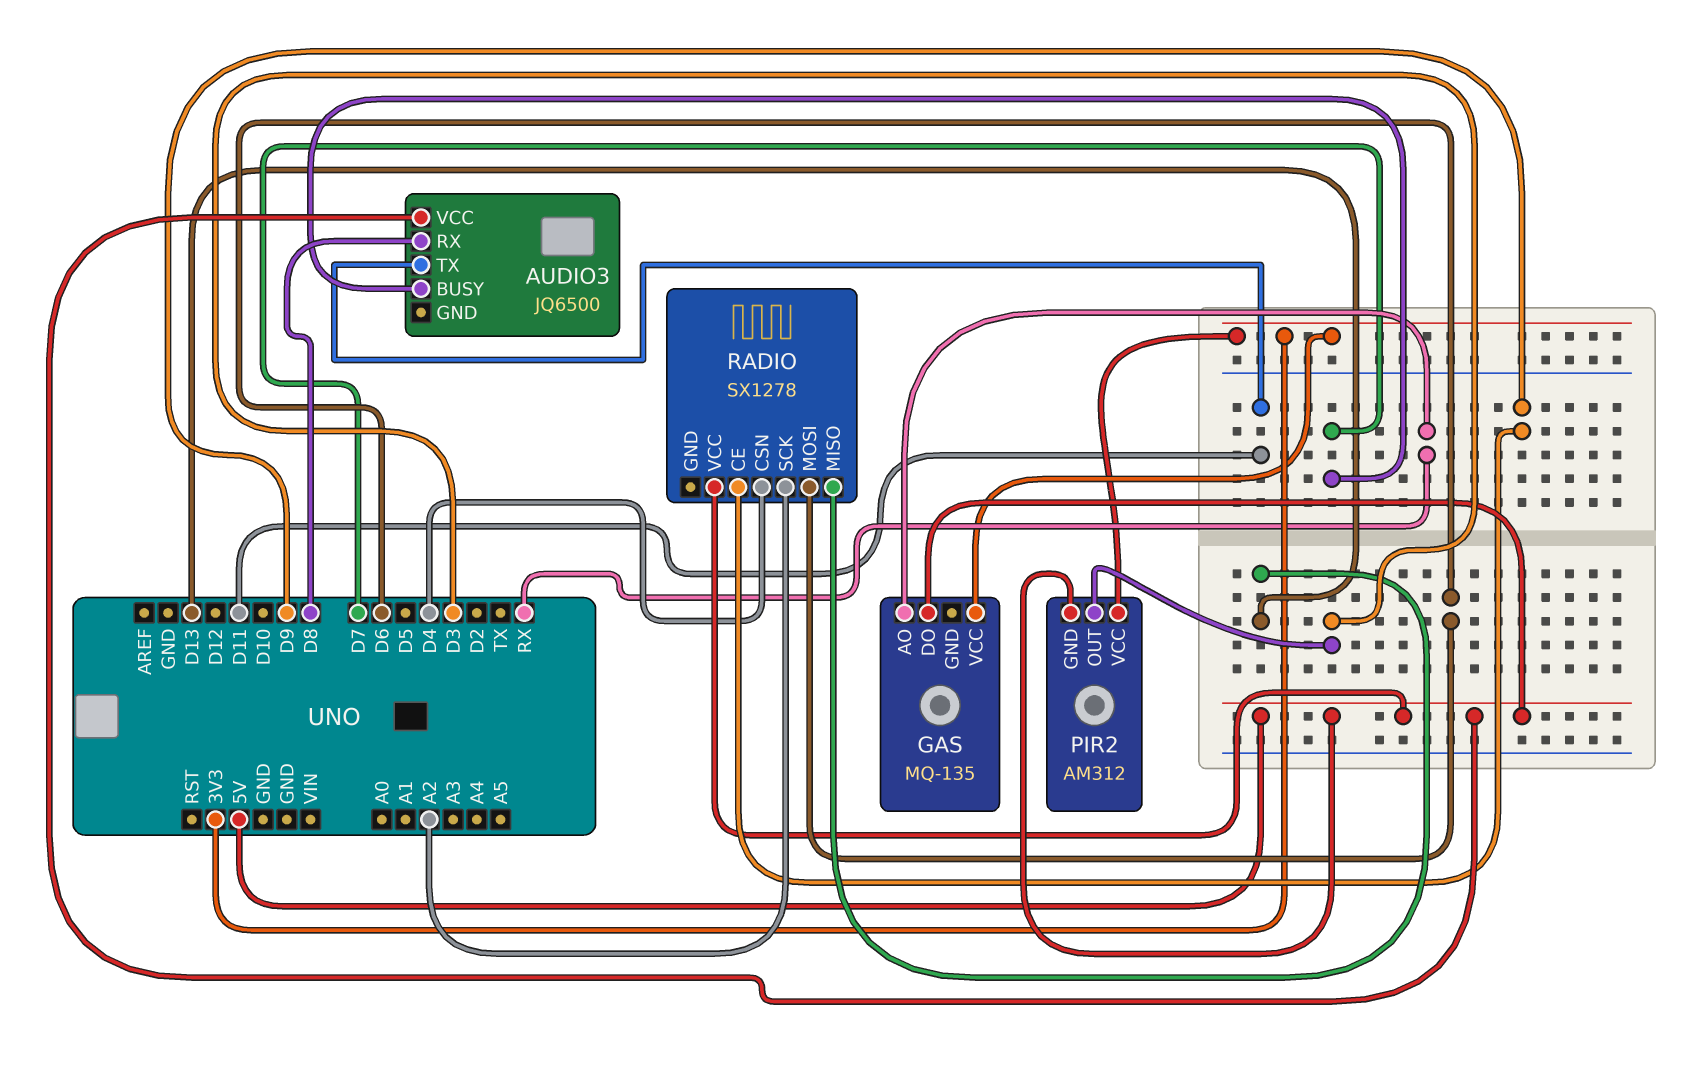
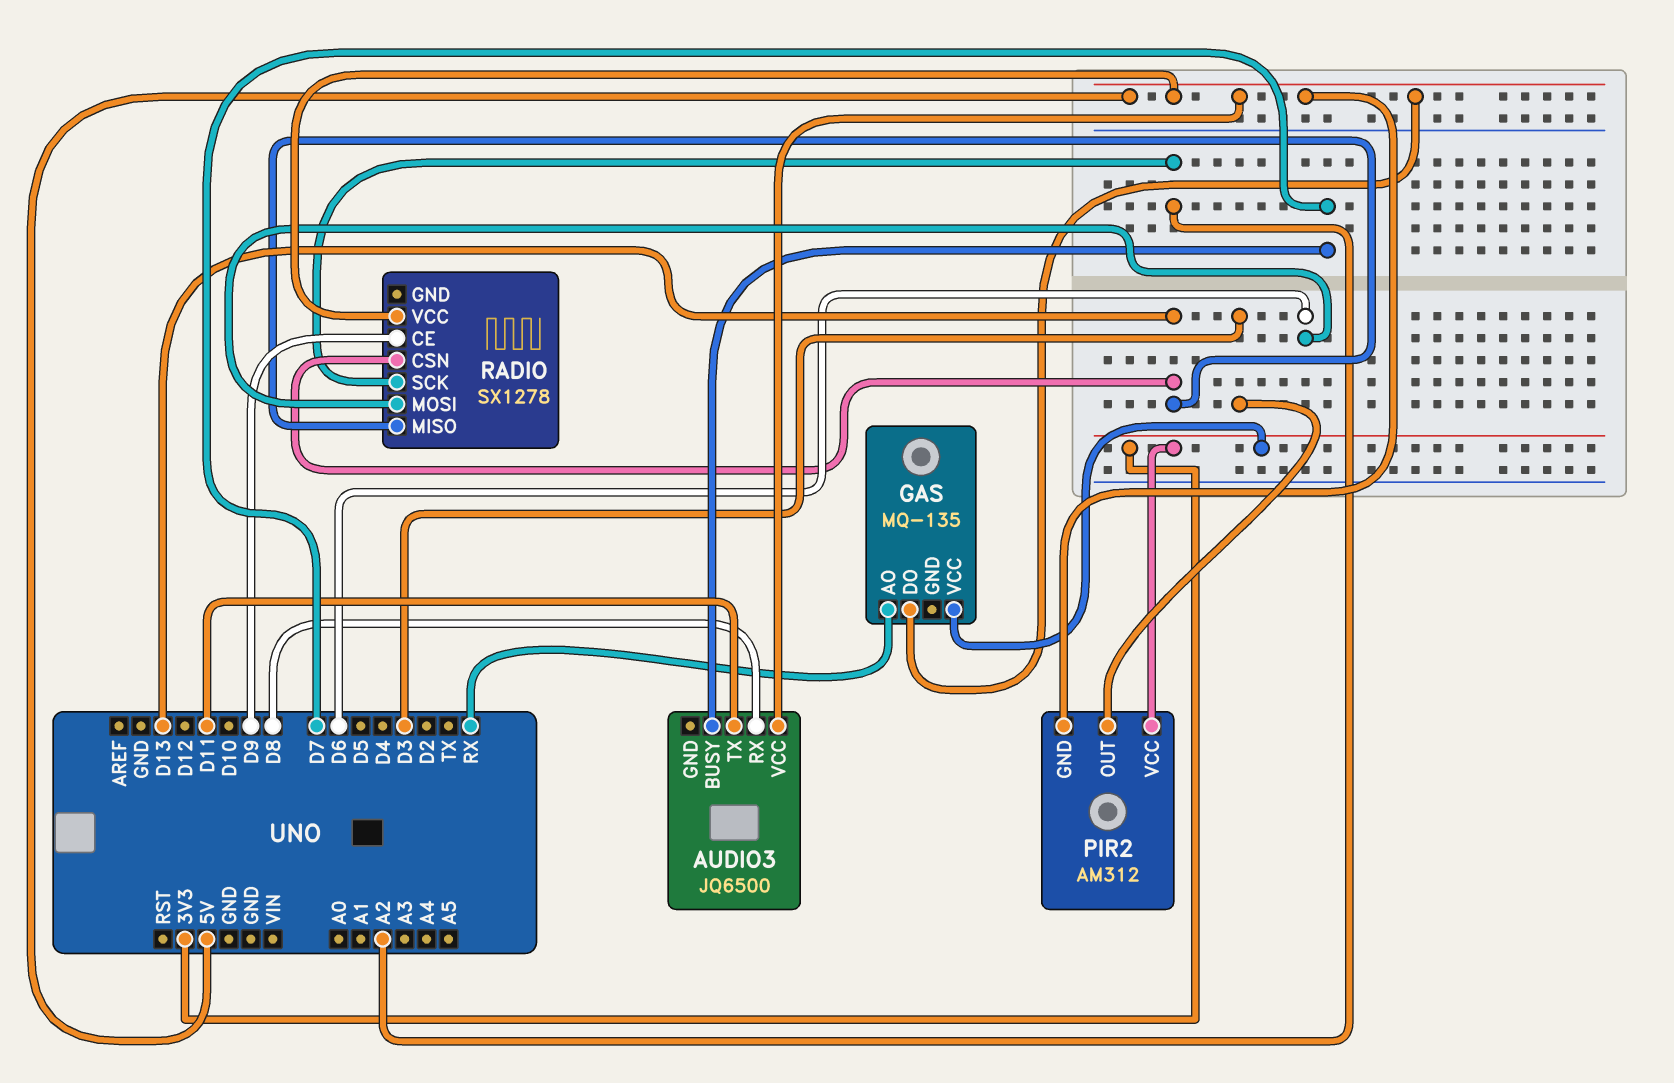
RADIO pin CSN: D4 -> D13

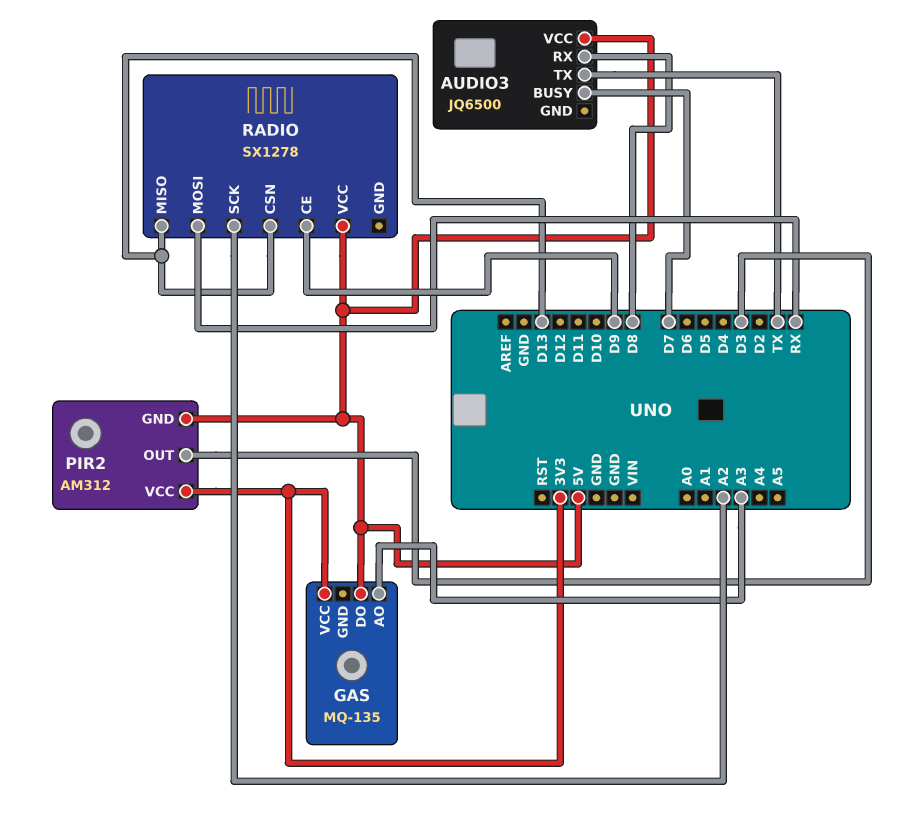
AUDIO3 pin TX: D11 -> TX
GAS pin AO: RX -> A3
RADIO pin MOSI: D6 -> RX

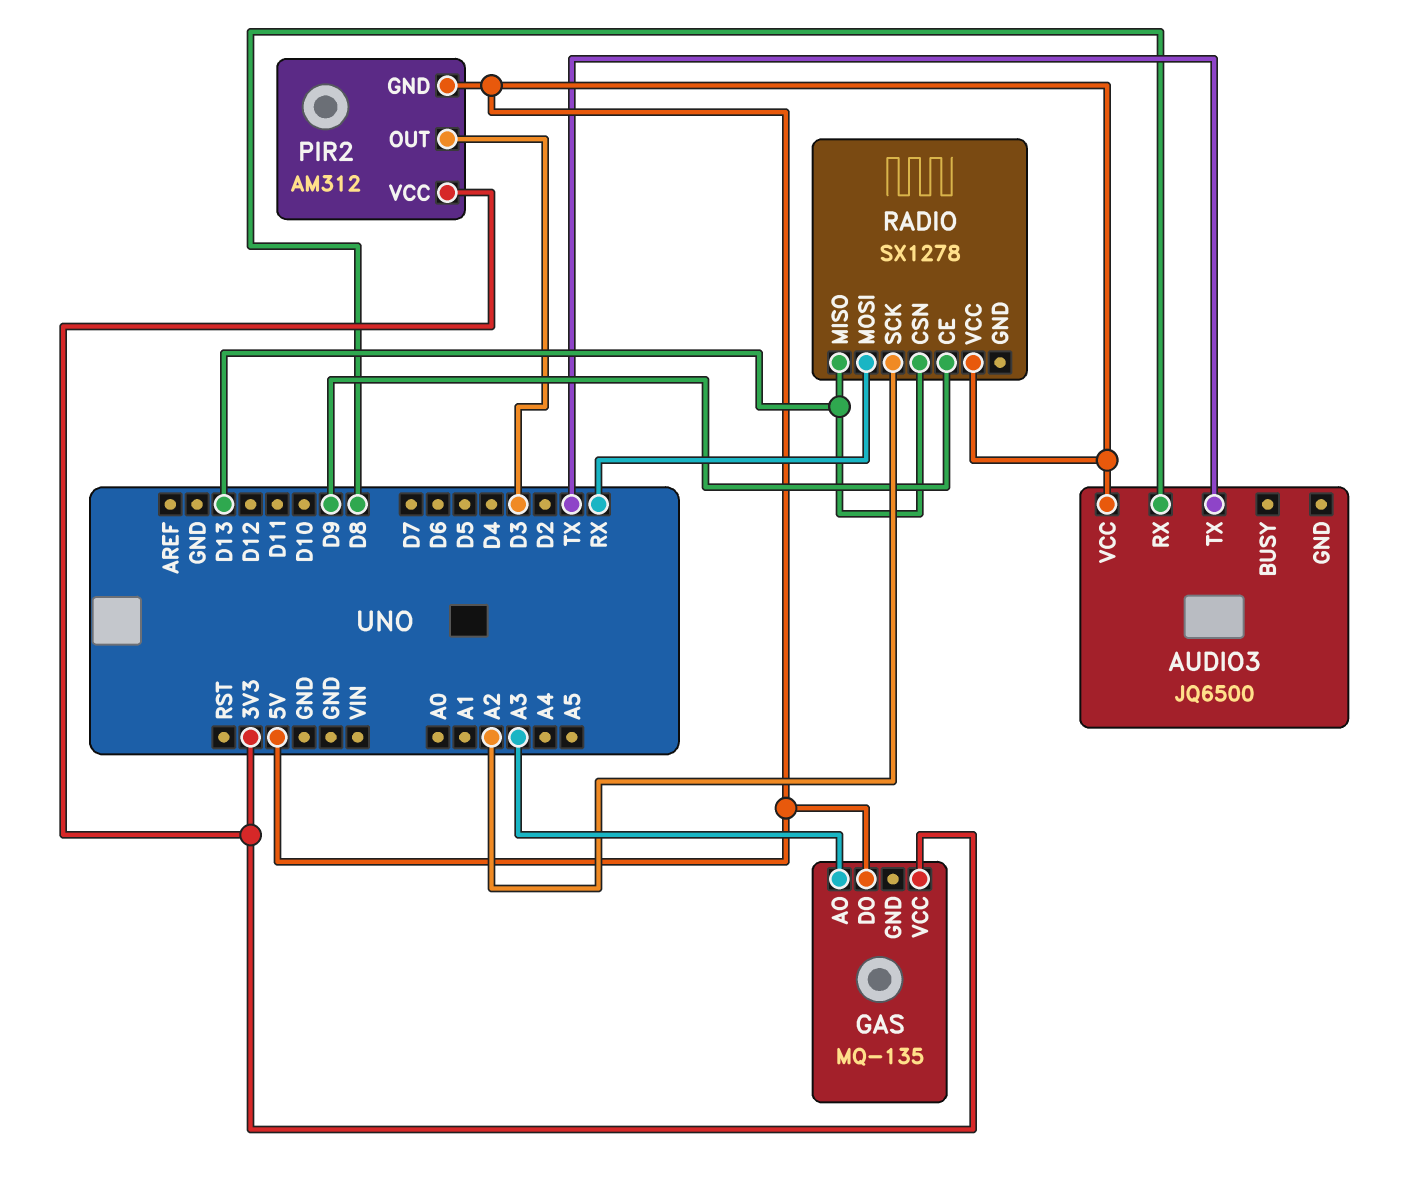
AUDIO3 pin BUSY: D7 -> none

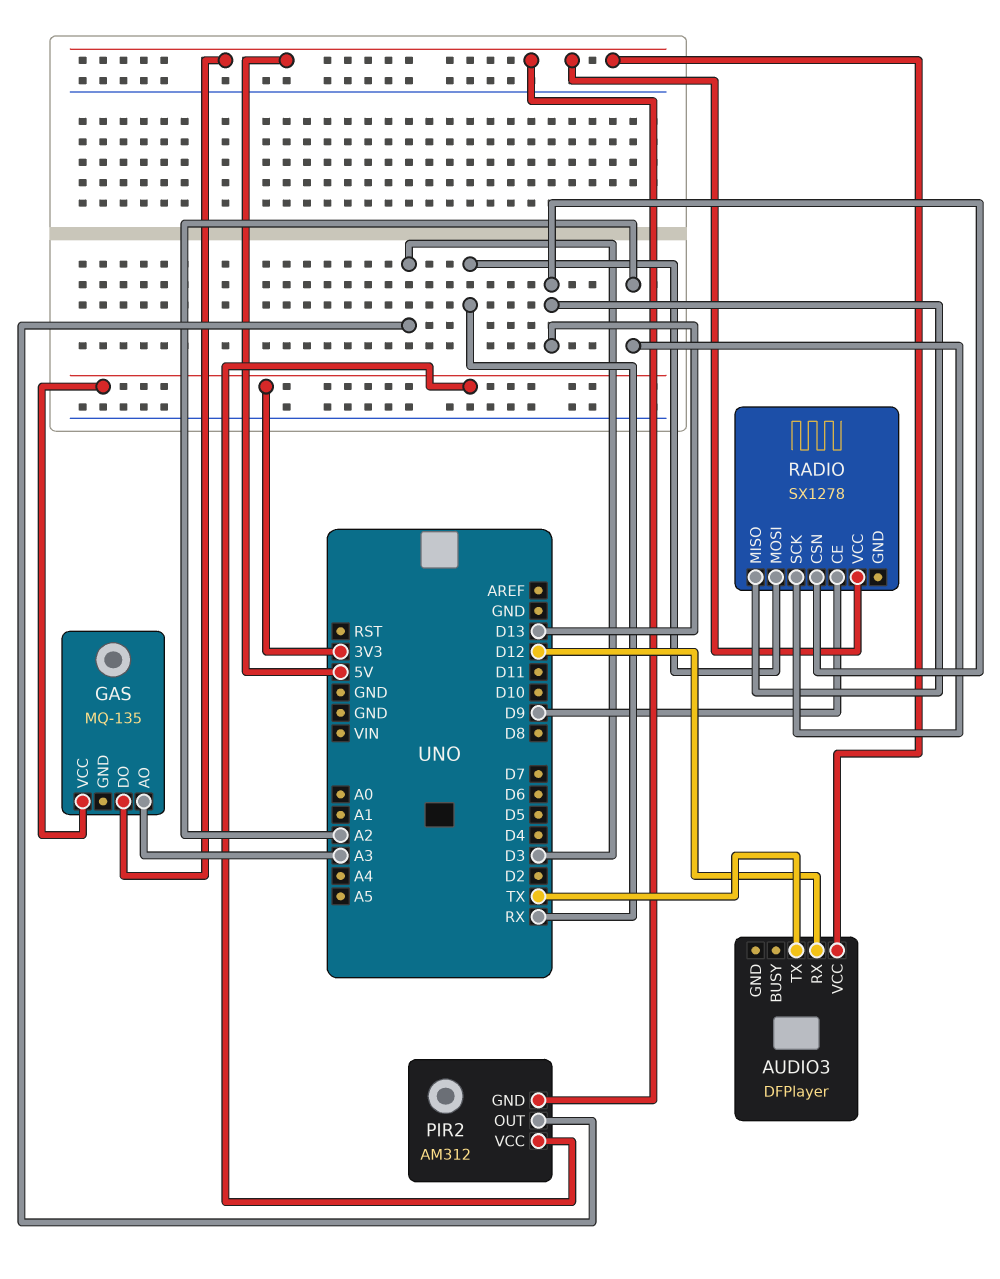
AUDIO3: JQ6500 -> DFPlayer
AUDIO3 pin RX: D8 -> D12

